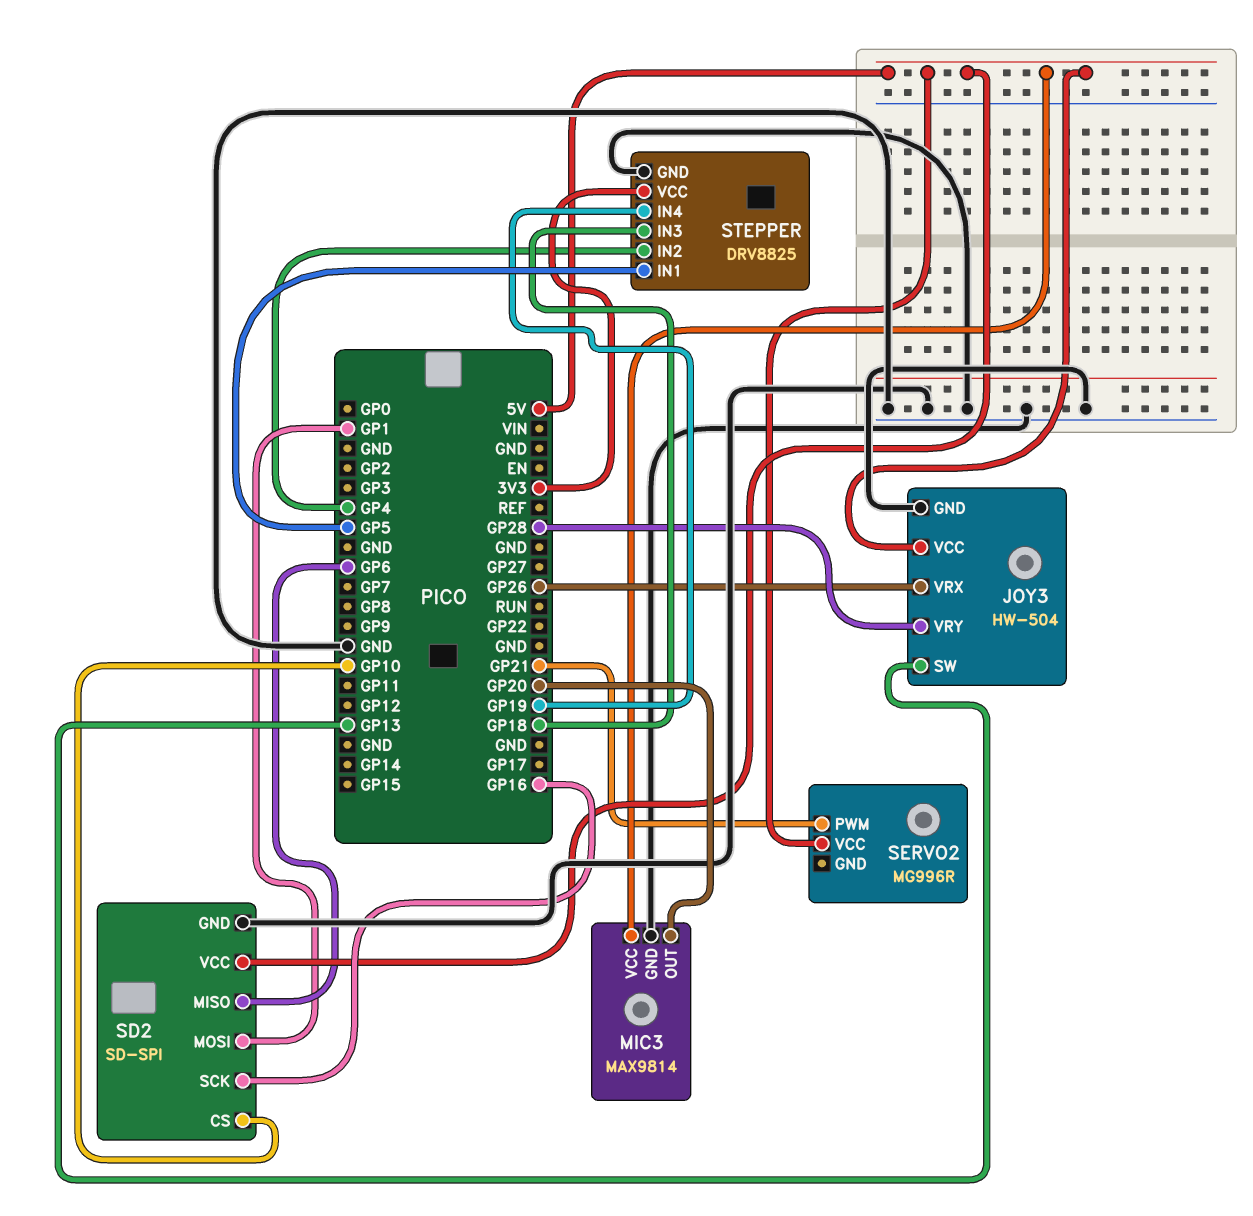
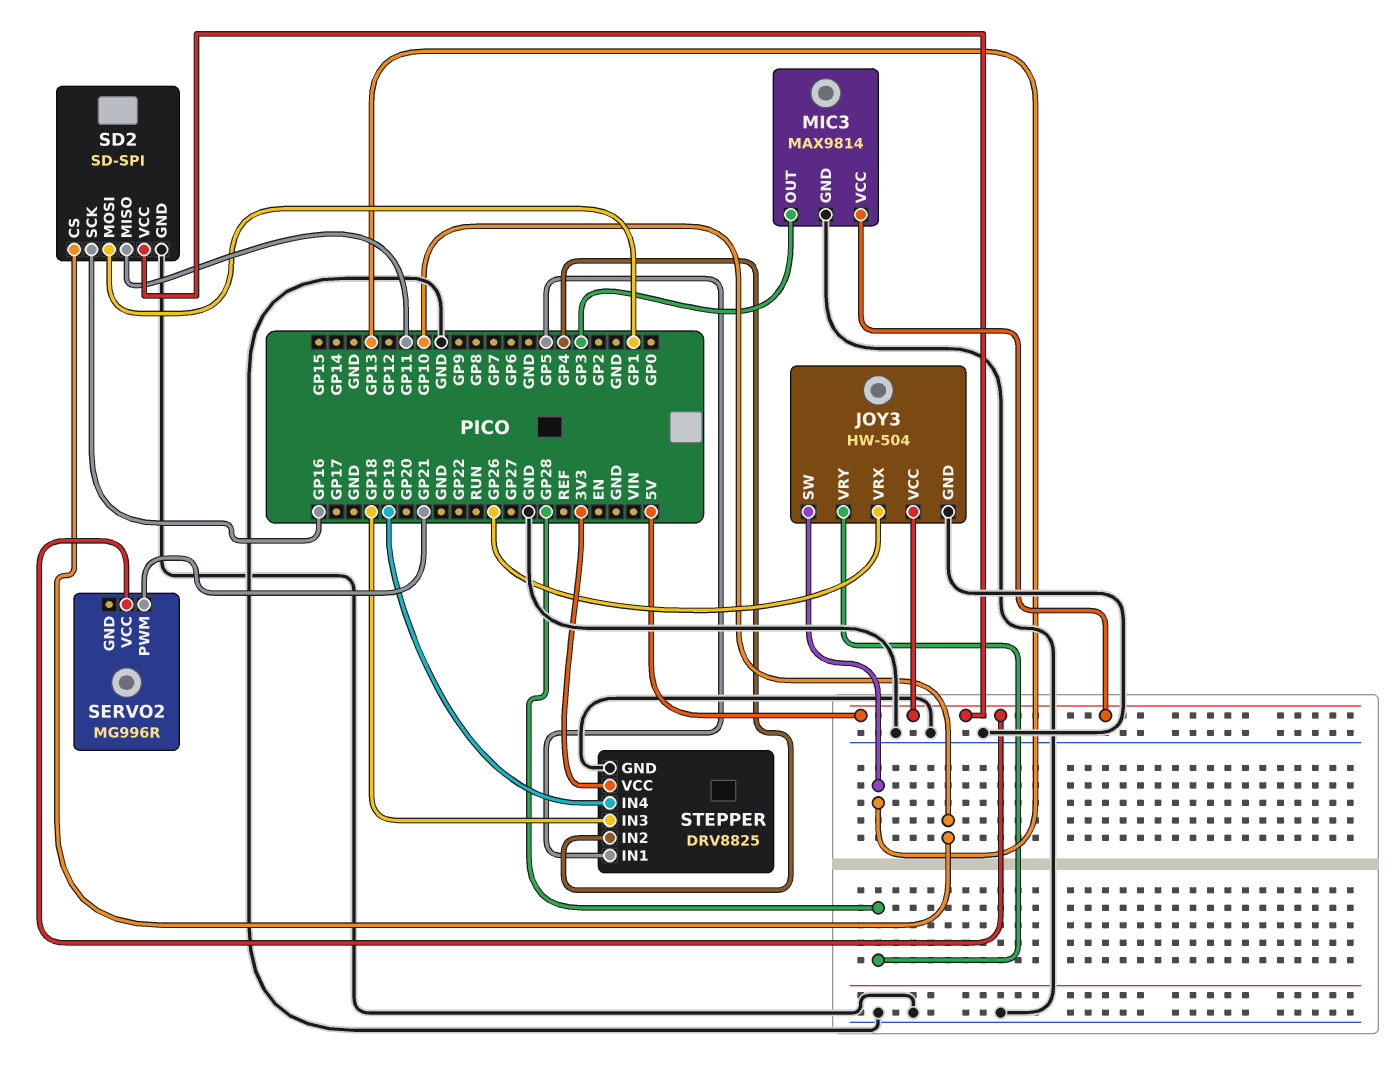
MIC3 pin OUT: GP20 -> GP3
SD2 pin MISO: GP6 -> GP11

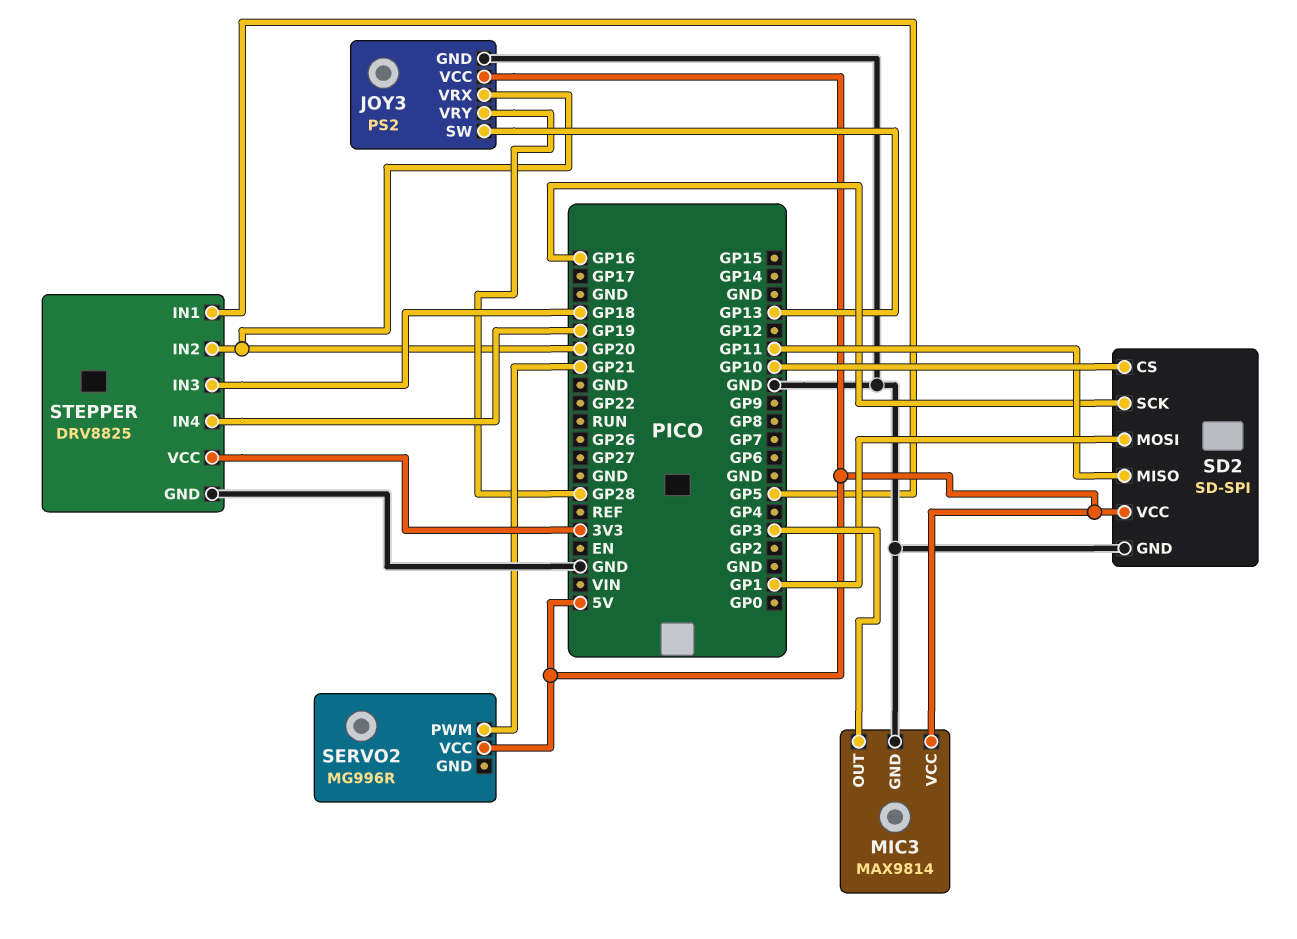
JOY3: HW-504 -> PS2
JOY3 pin VRX: GP26 -> GP20
STEPPER pin IN2: GP4 -> GP20

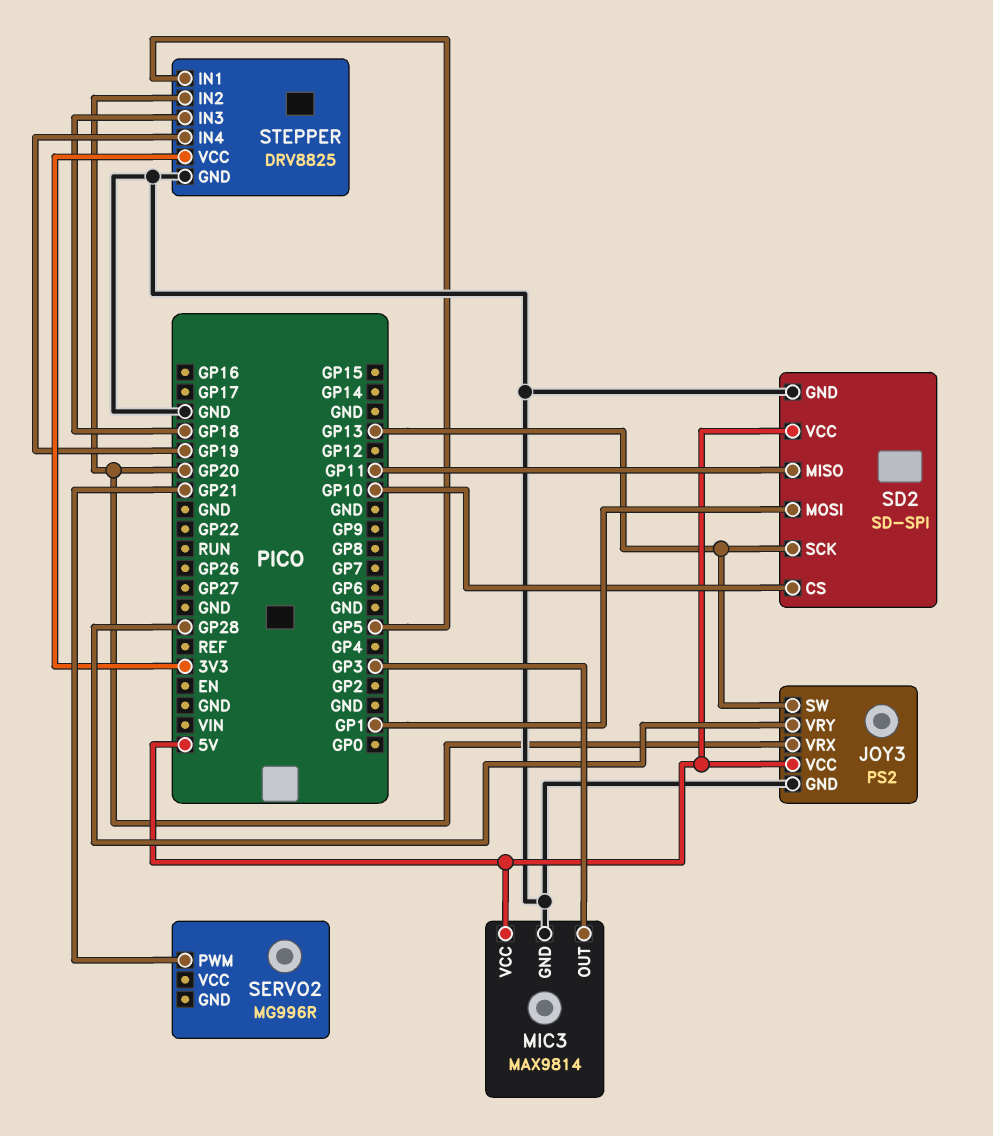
SD2 pin SCK: GP16 -> GP13
SERVO2 pin VCC: 5V -> none

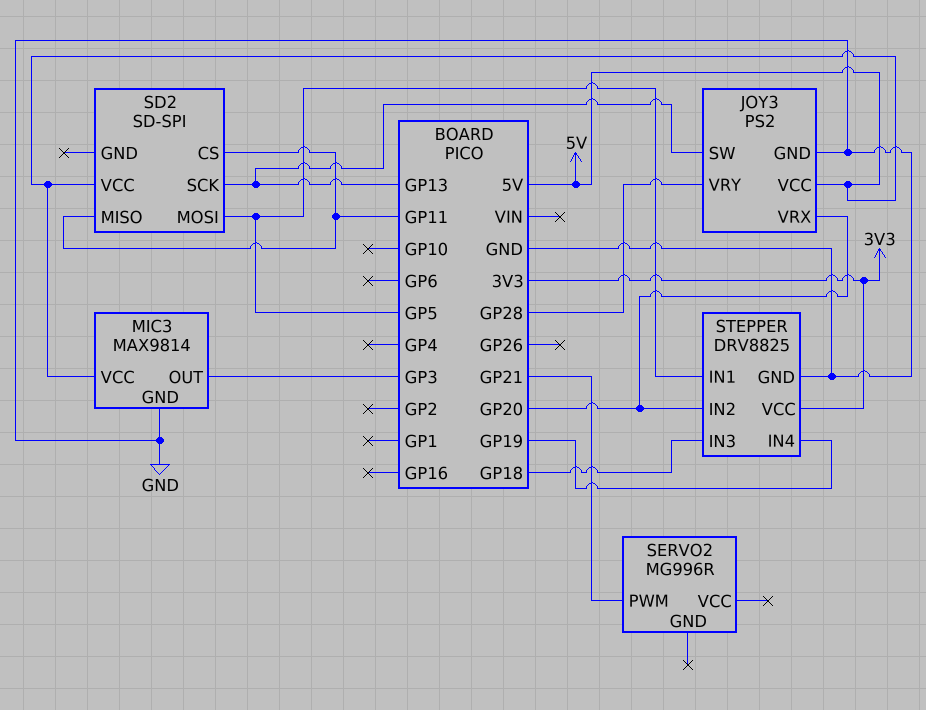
SD2 pin CS: GP10 -> GP11
SD2 pin GND: GND -> none
SD2 pin MOSI: GP1 -> GP5

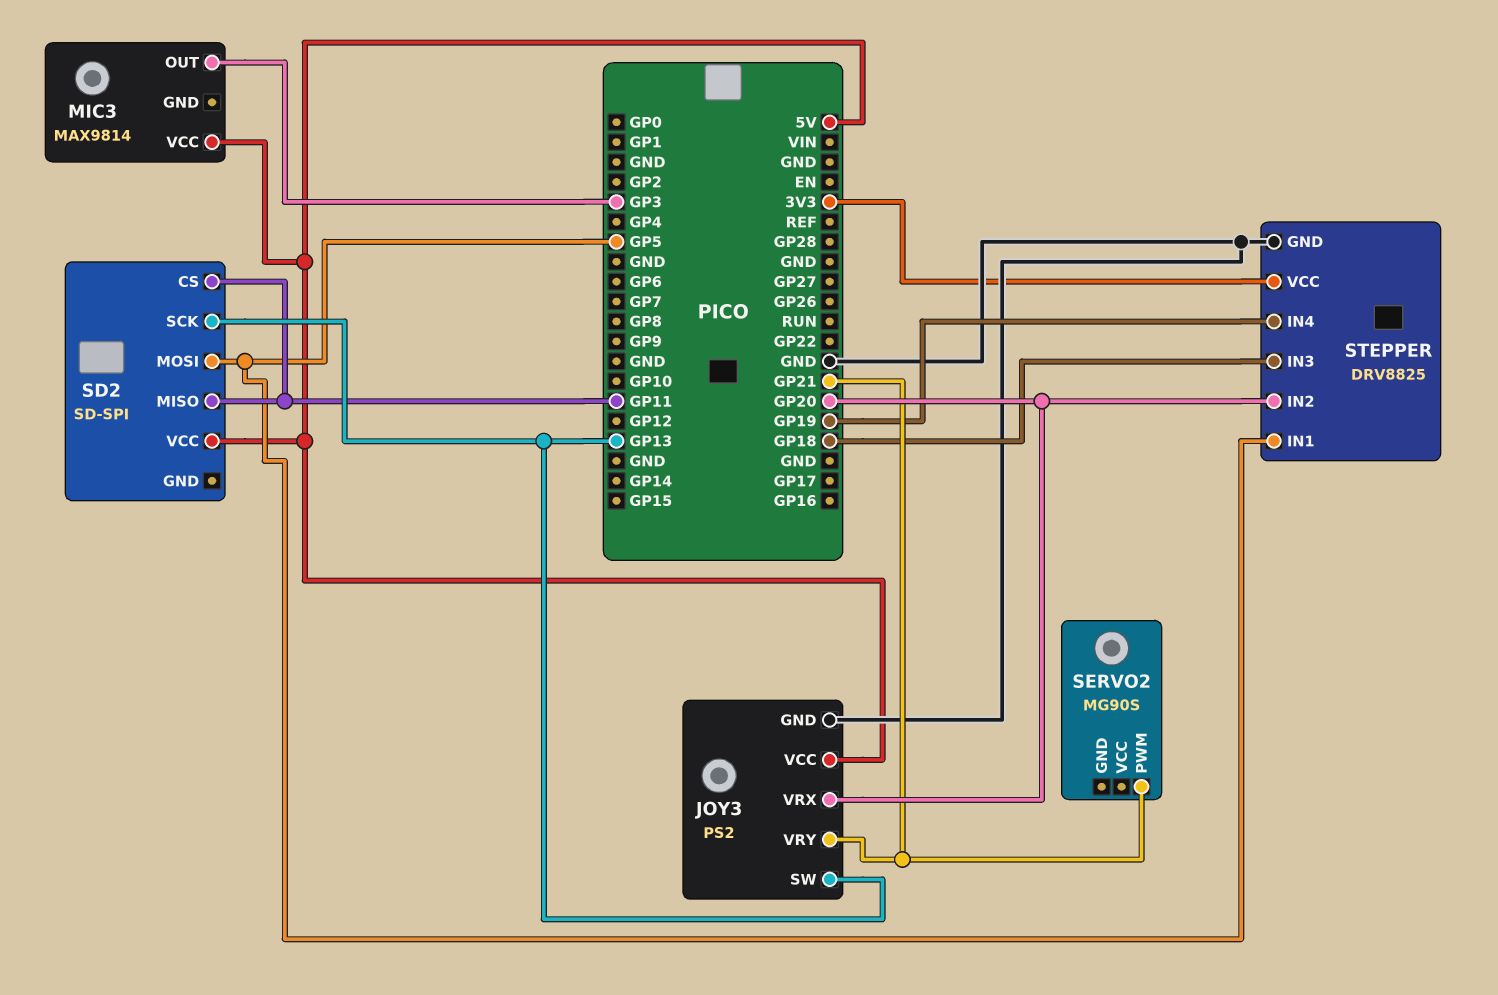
JOY3 pin VRY: GP28 -> GP21
MIC3 pin GND: GND -> none
SERVO2: MG996R -> MG90S

